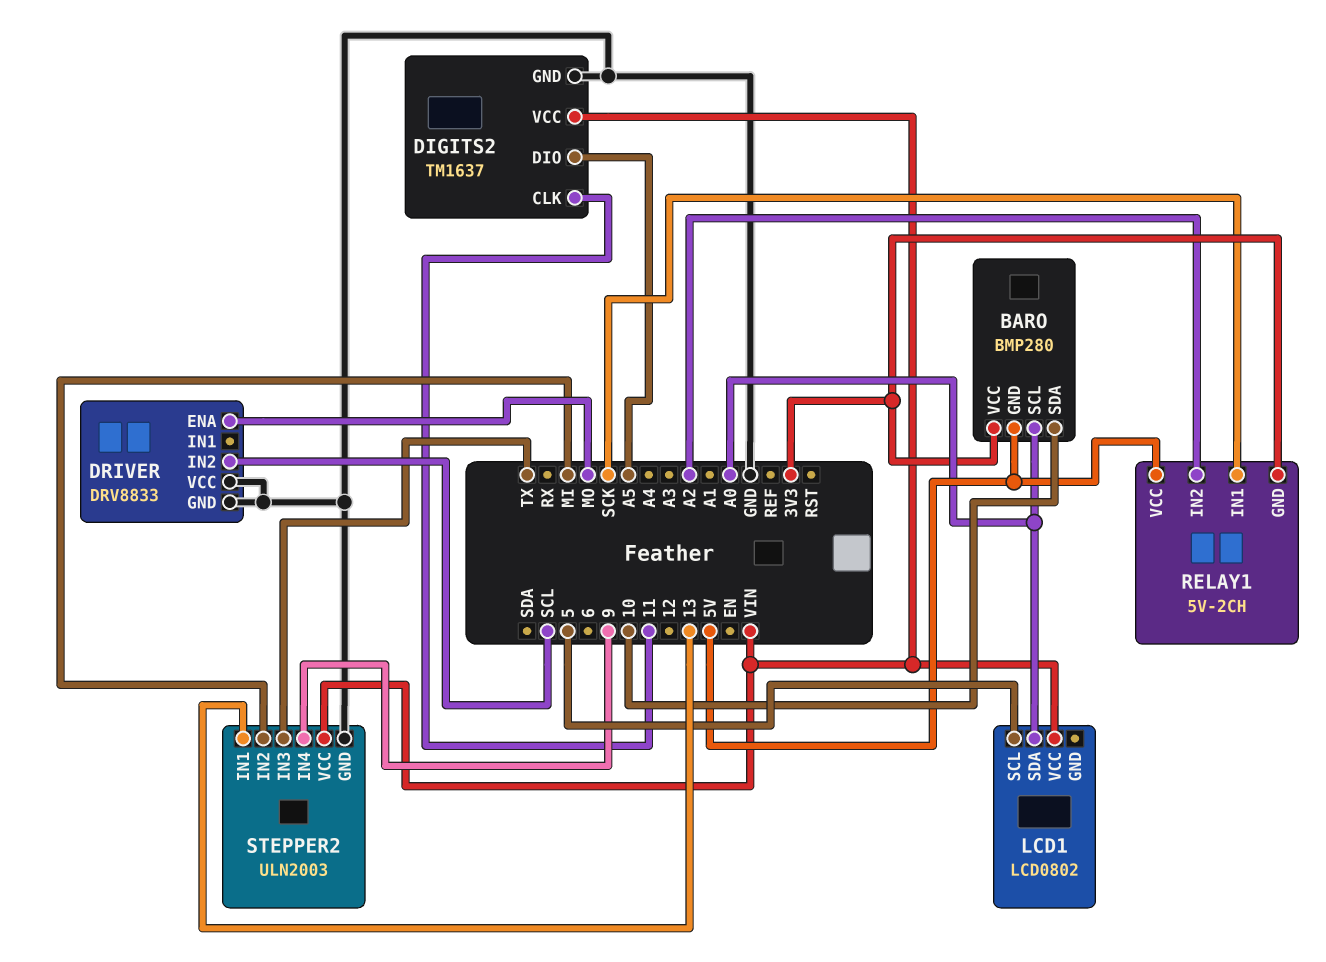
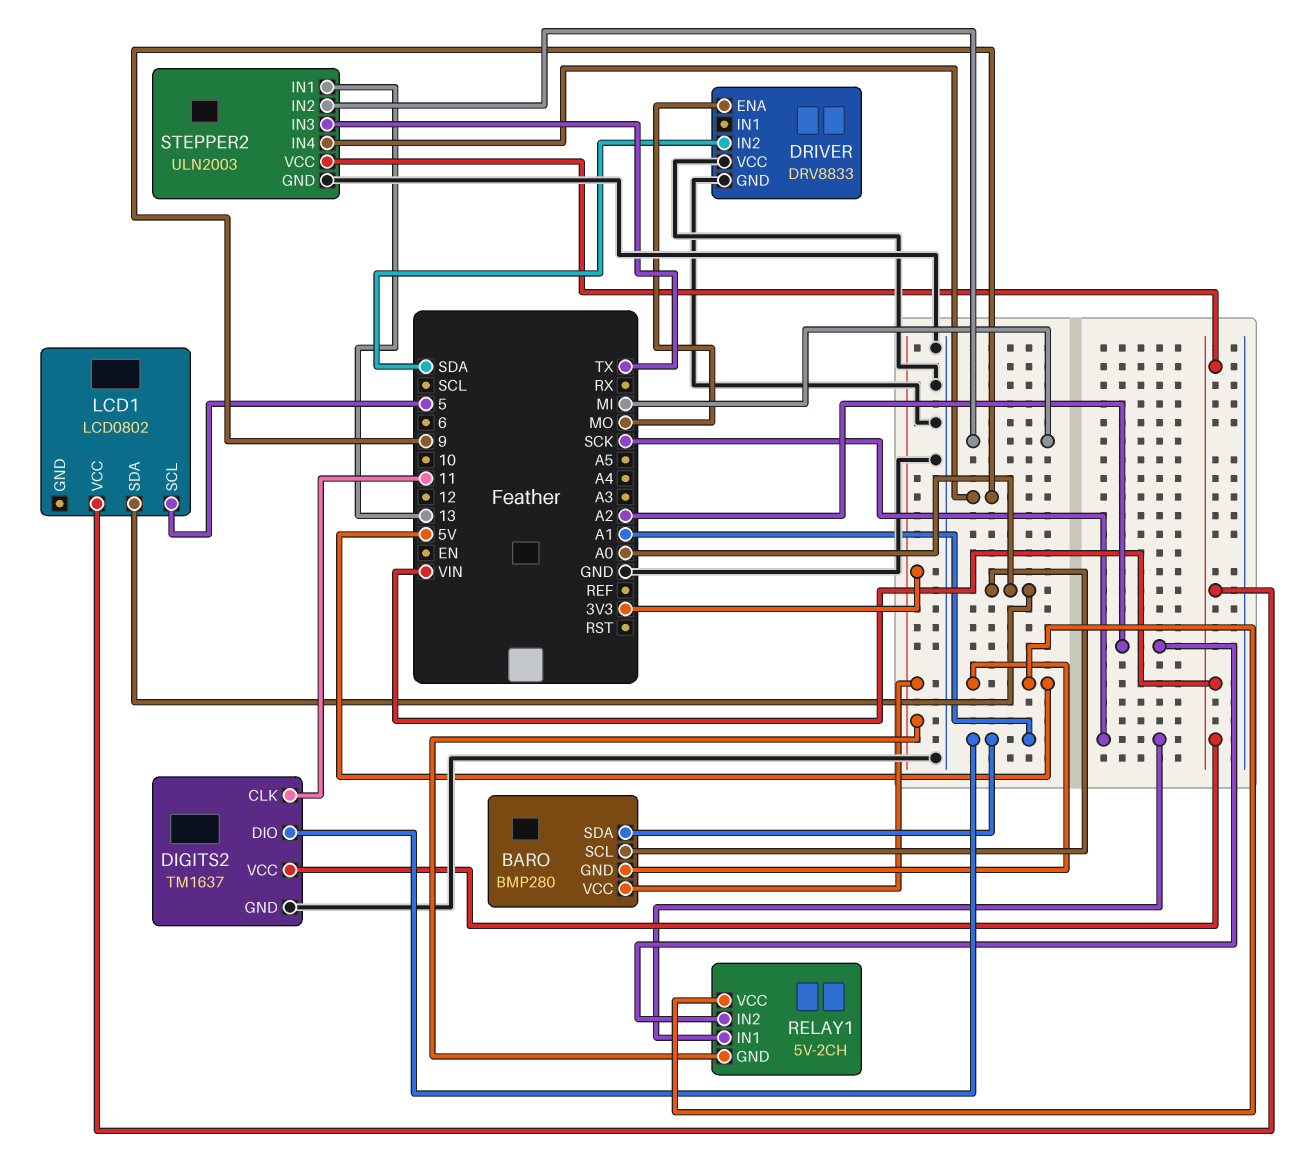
BARO pin SDA: 10 -> A1
DIGITS2 pin DIO: A5 -> A1
DRIVER pin IN2: SCL -> SDA

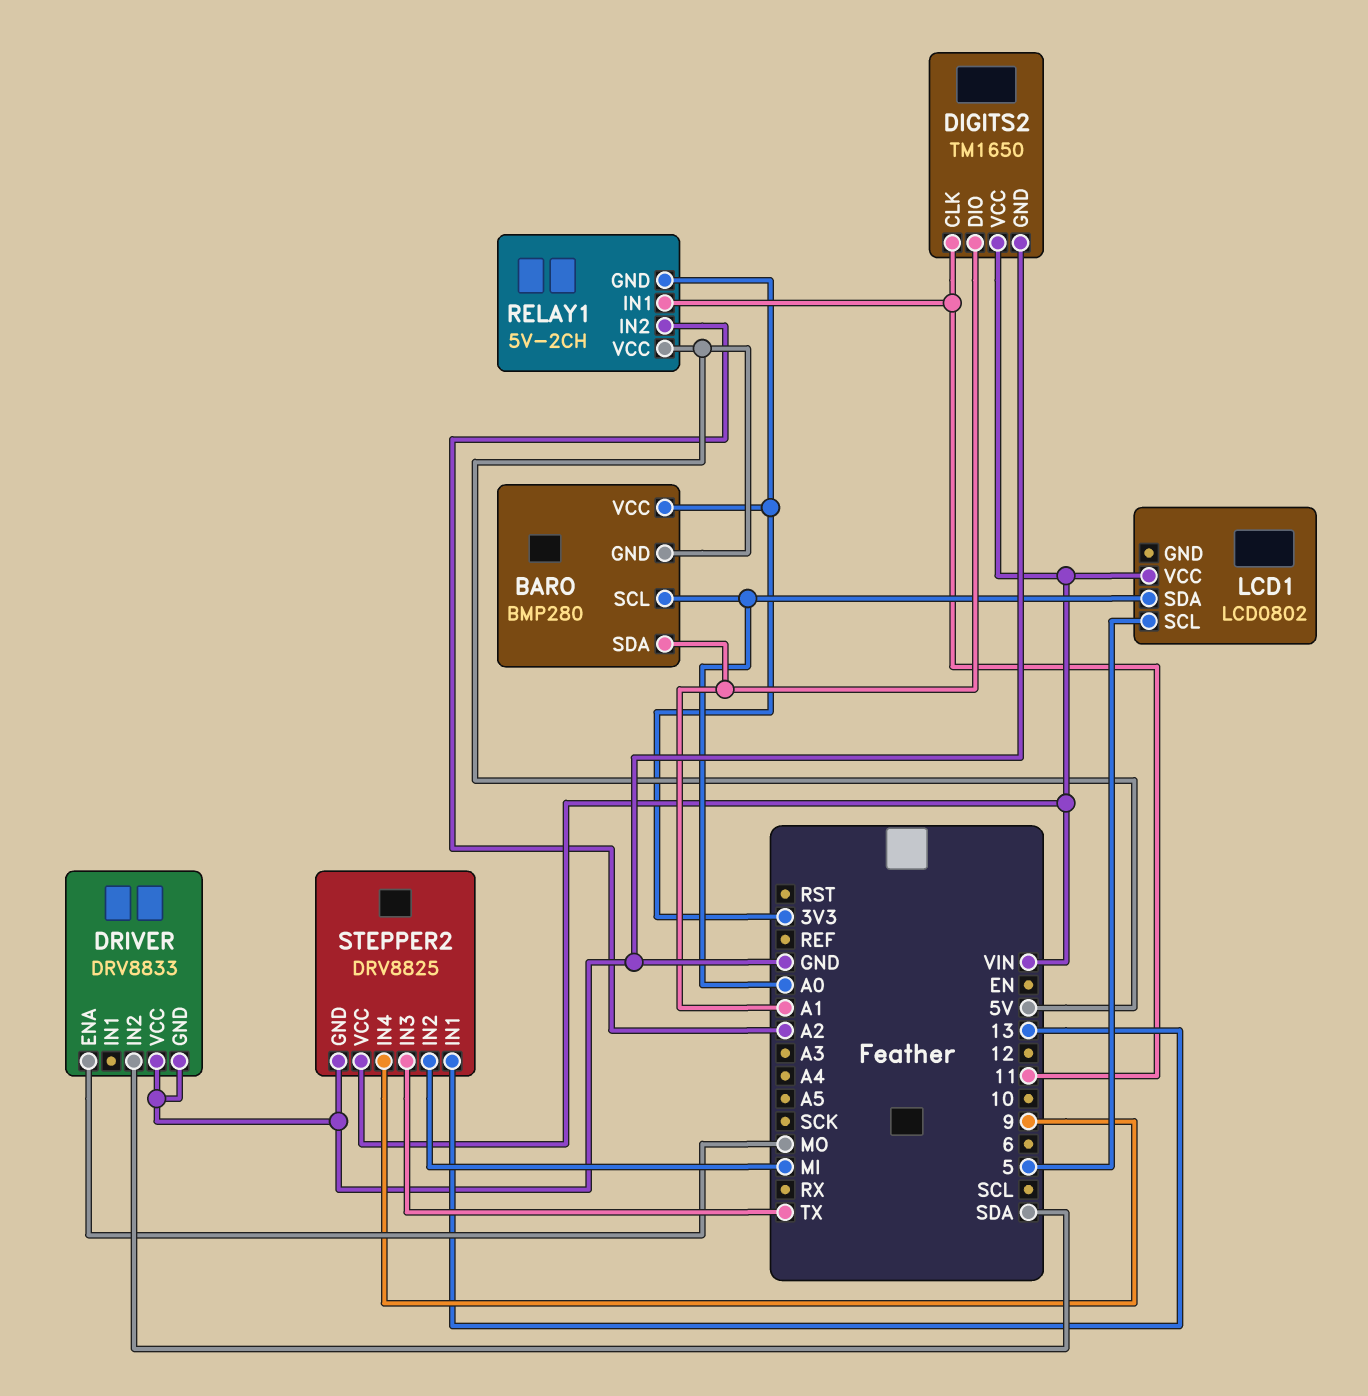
DIGITS2: TM1637 -> TM1650
RELAY1 pin IN1: SCK -> 11
STEPPER2: ULN2003 -> DRV8825

